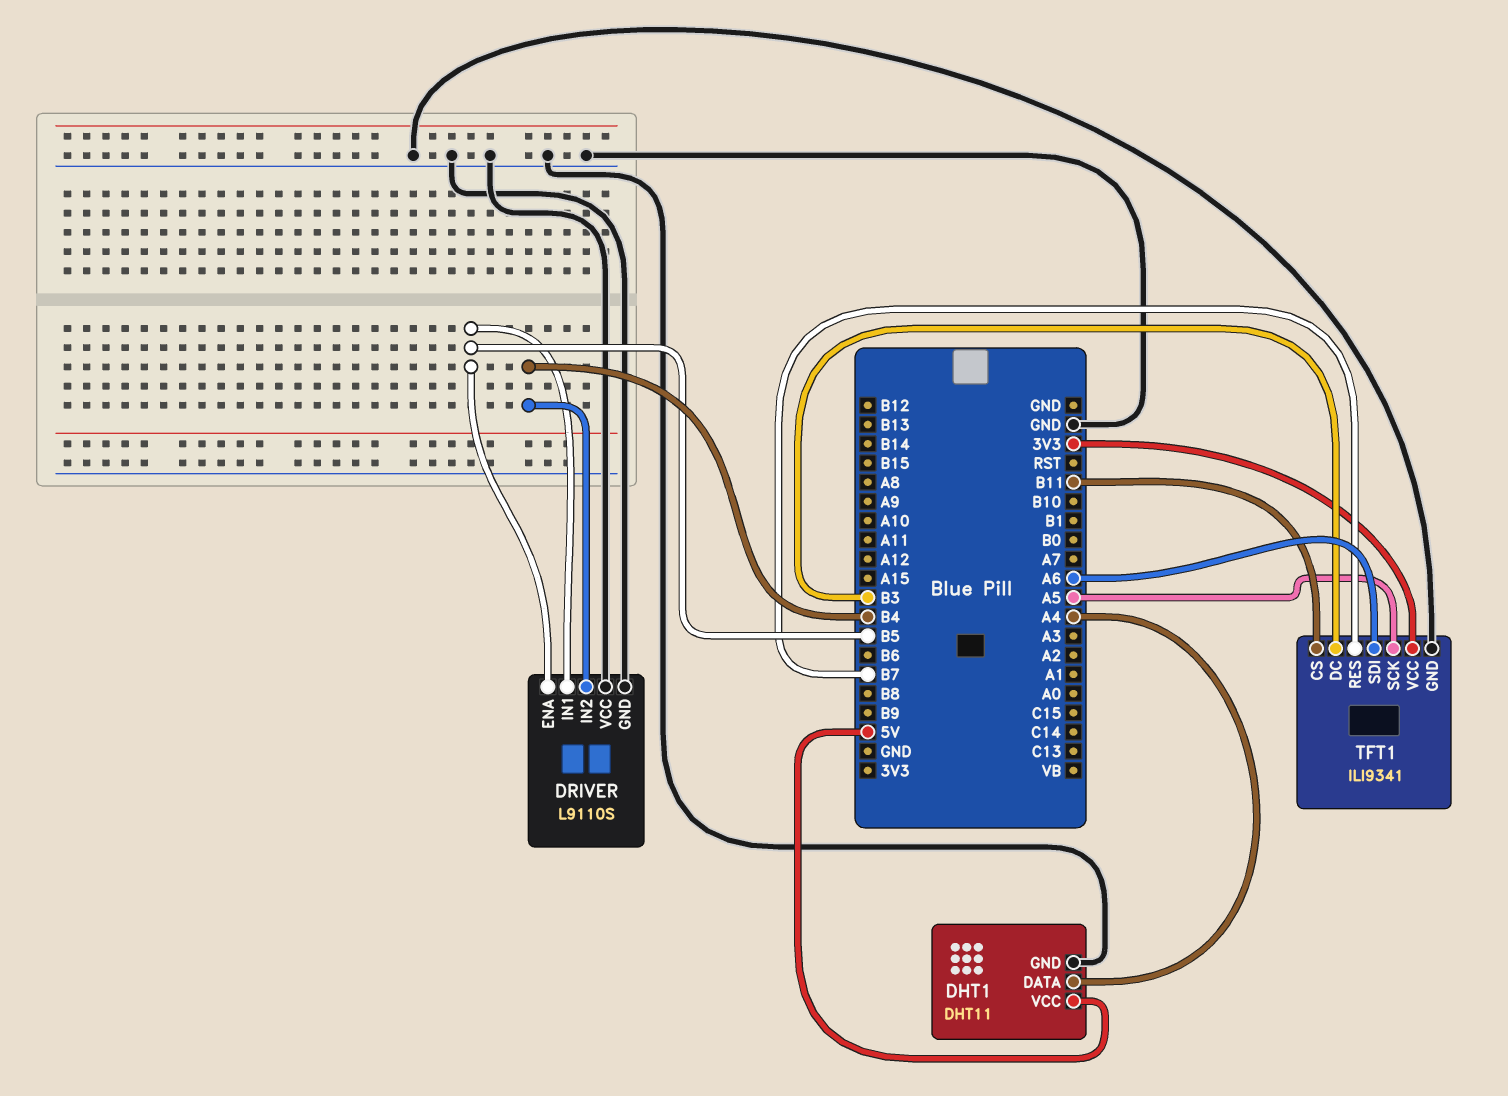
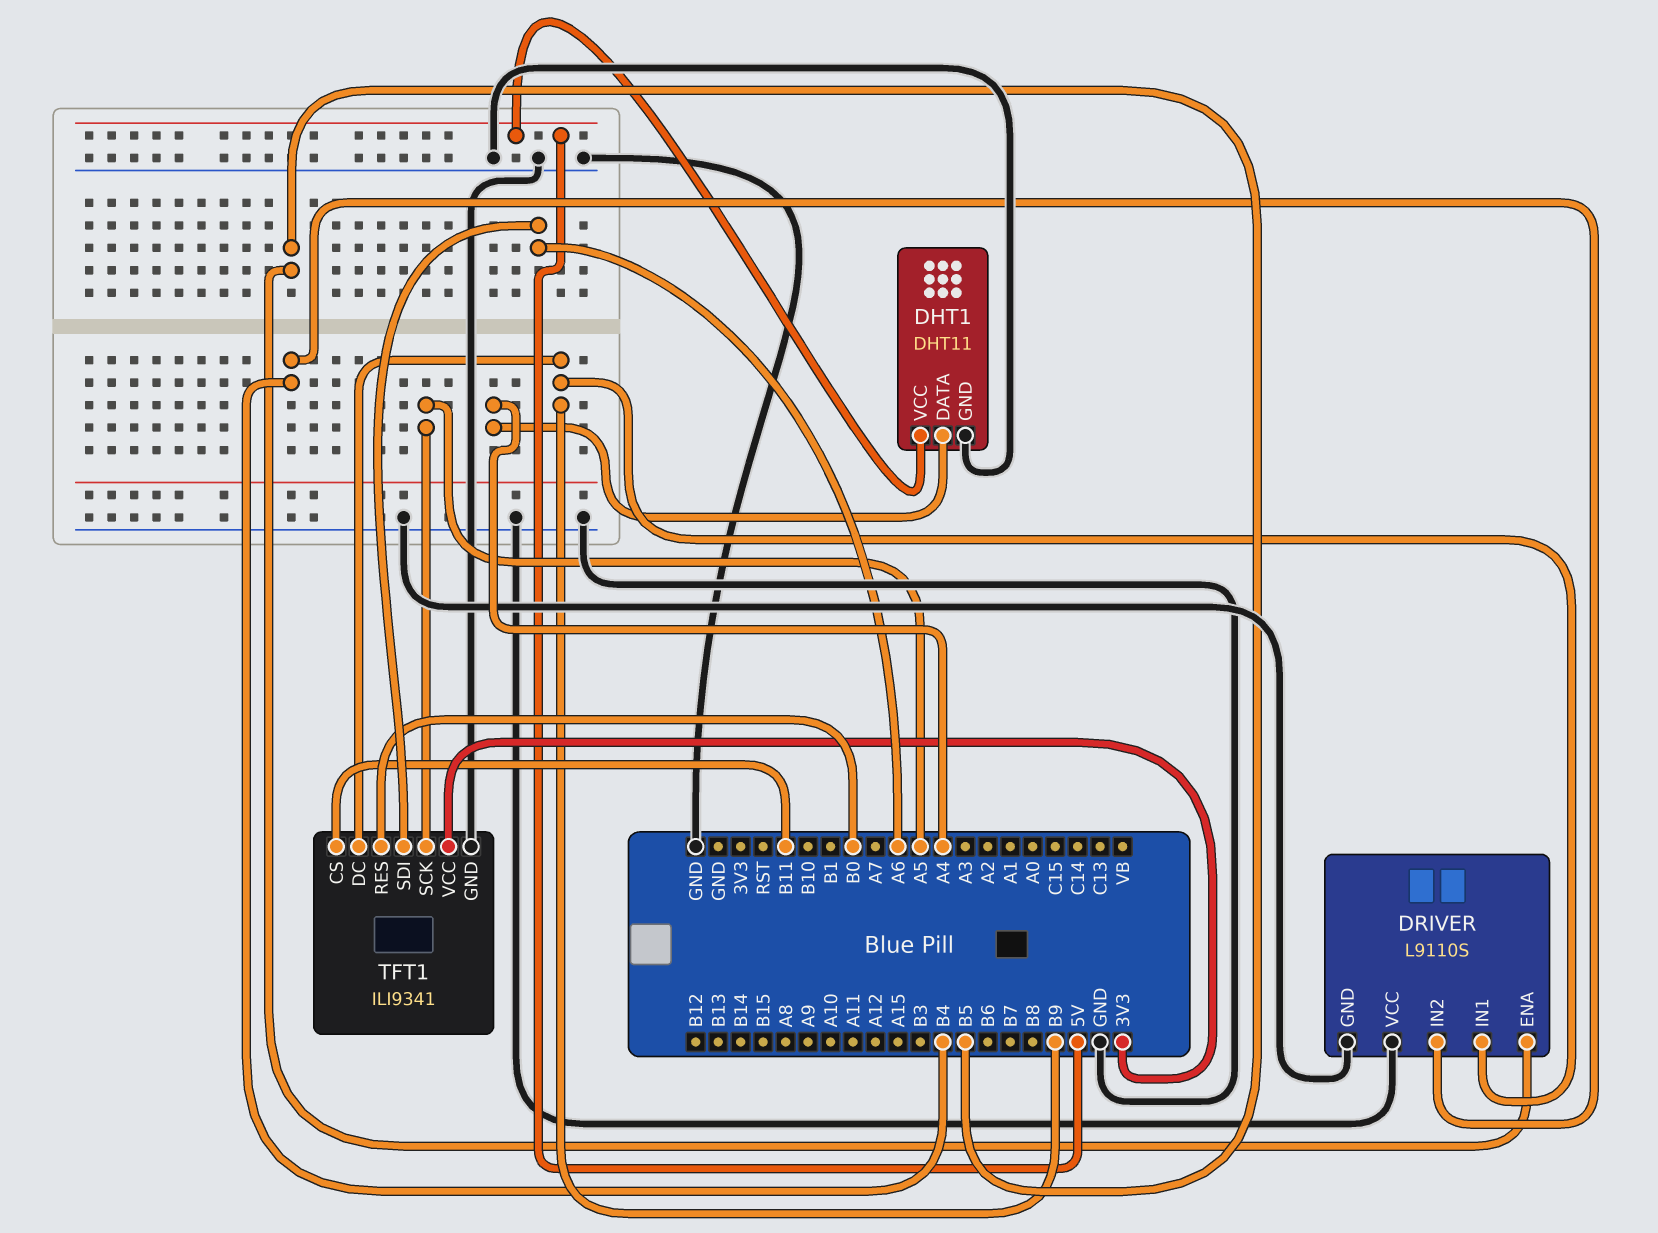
DRIVER pin IN1: B5 -> B9
TFT1 pin DC: B3 -> B9
TFT1 pin RES: B7 -> B0

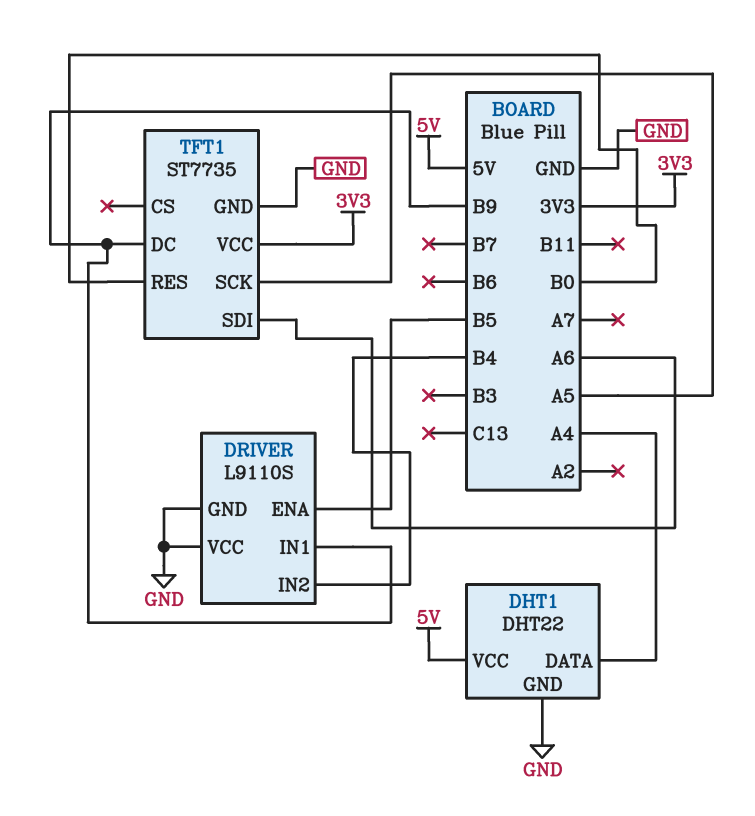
DHT1: DHT11 -> DHT22
TFT1: ILI9341 -> ST7735
TFT1 pin CS: B11 -> none

